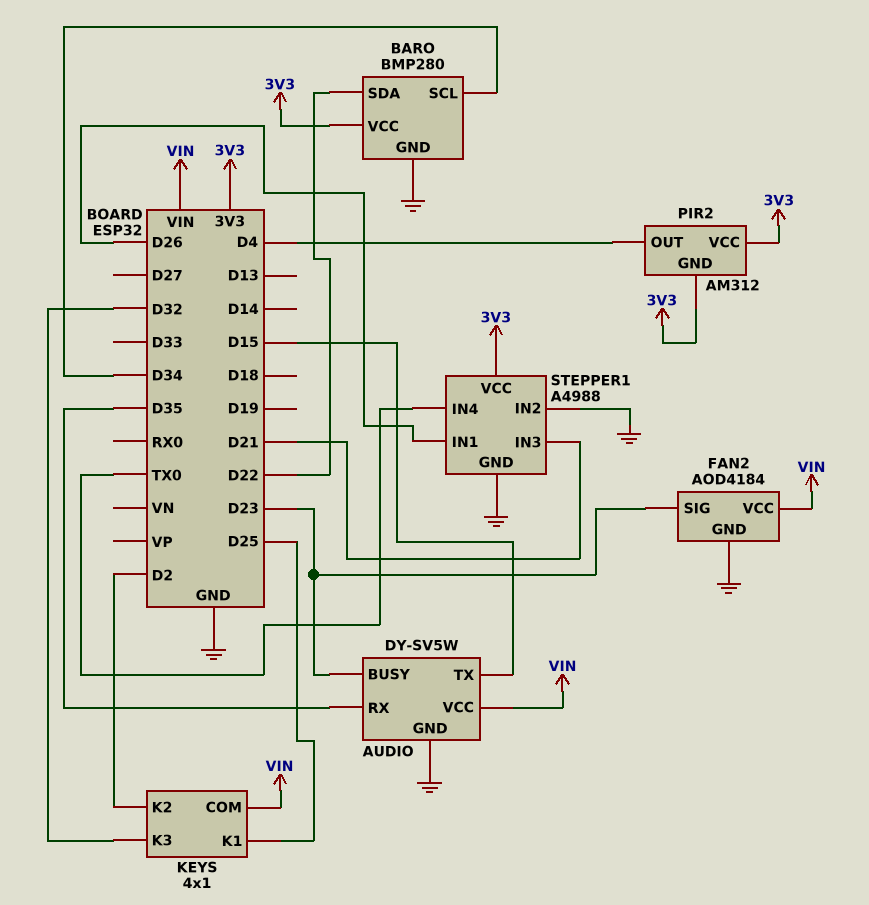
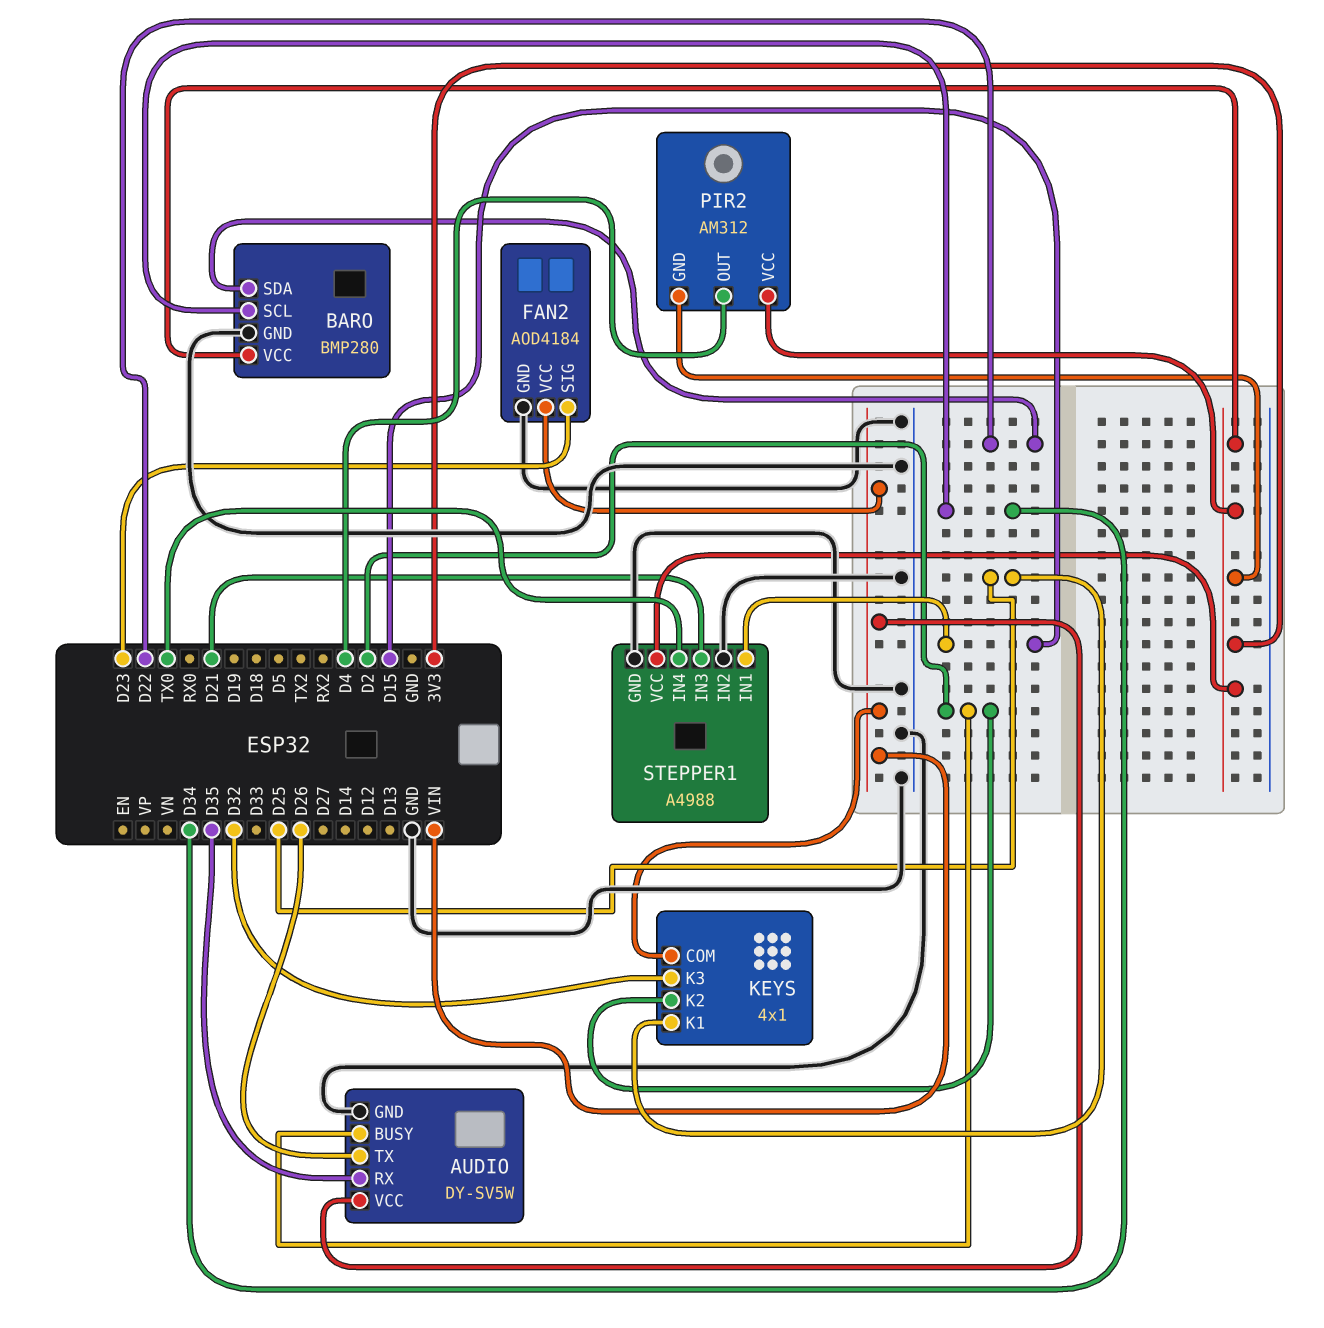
AUDIO pin BUSY: D23 -> D2
AUDIO pin TX: D15 -> D26
STEPPER1 pin IN1: D26 -> D15

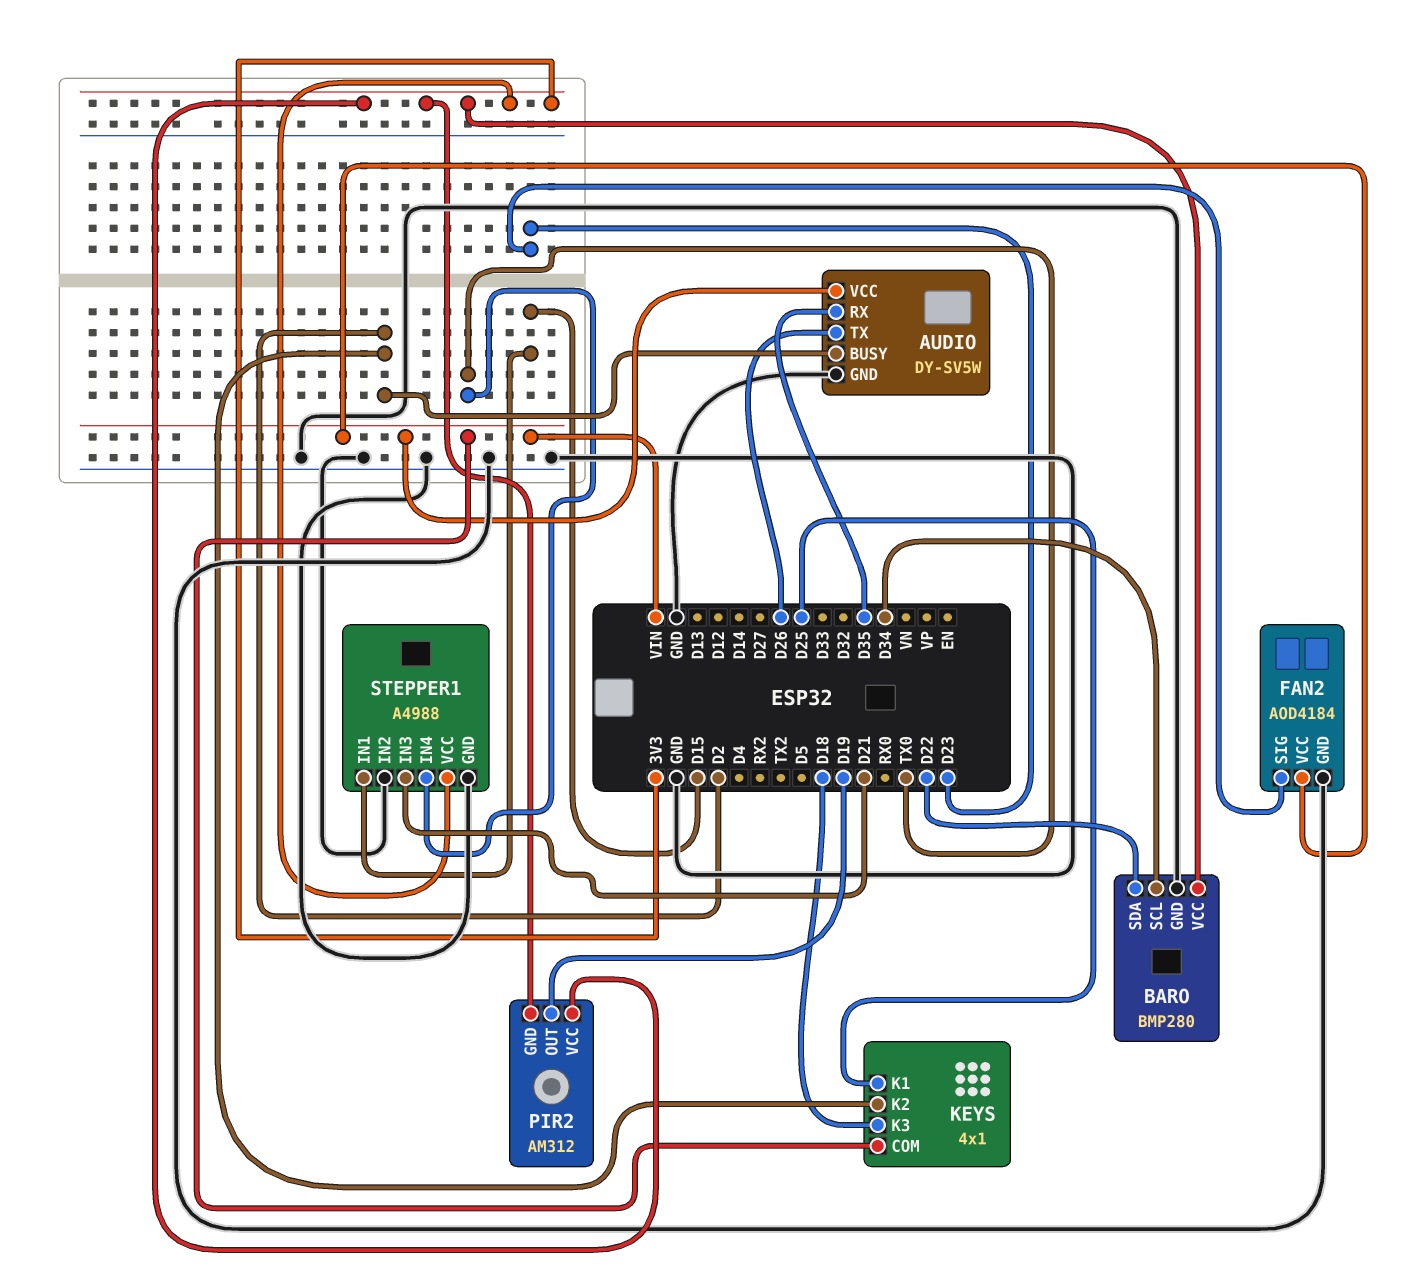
KEYS pin K3: D32 -> D18
PIR2 pin OUT: D4 -> D19

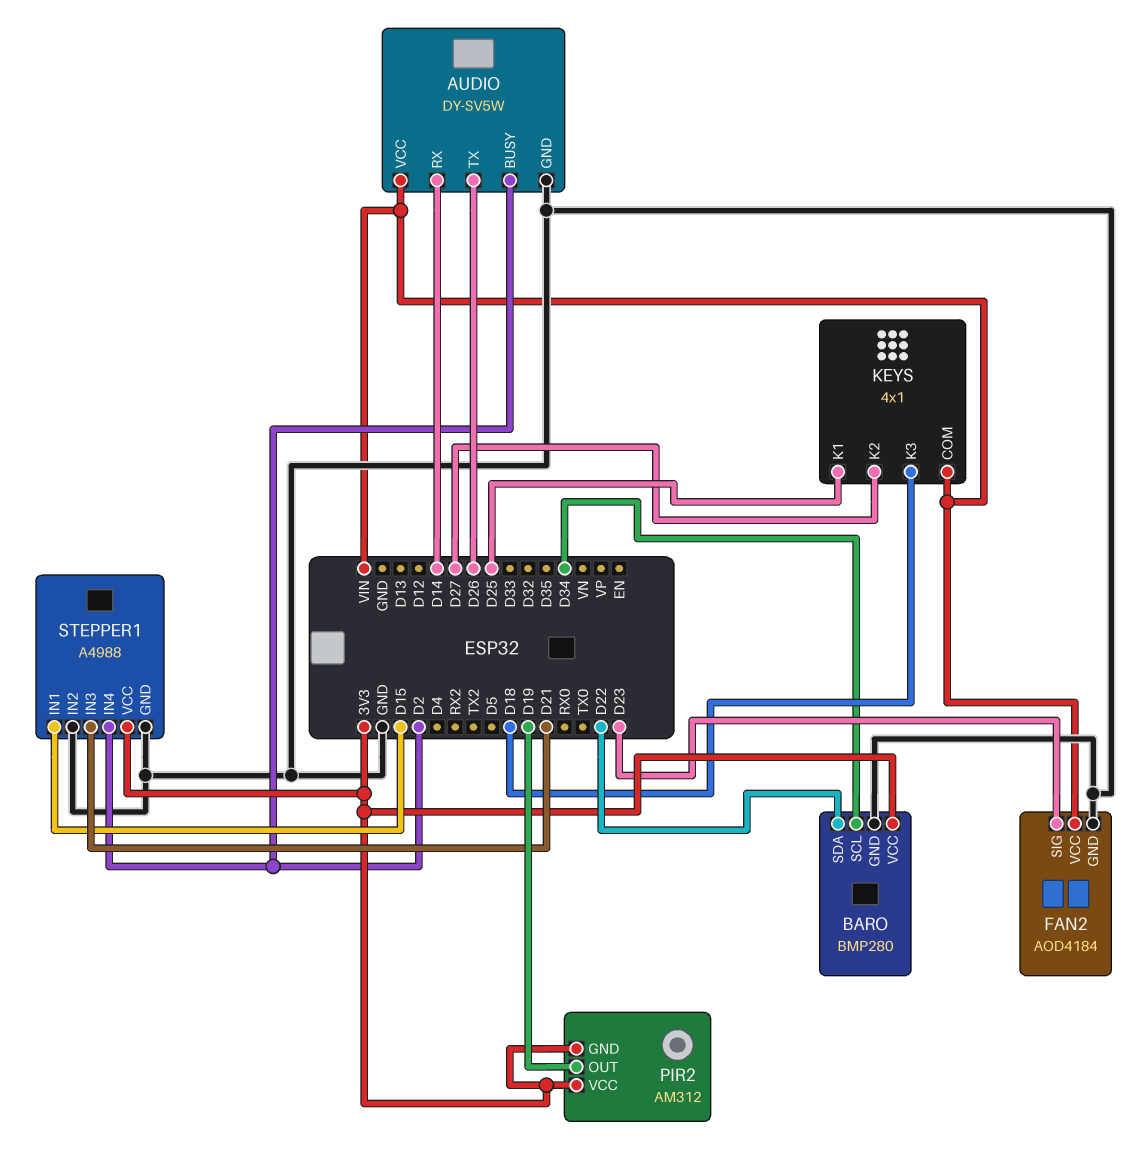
AUDIO pin RX: D35 -> D14
KEYS pin K2: D2 -> D27
STEPPER1 pin IN4: TX0 -> D2

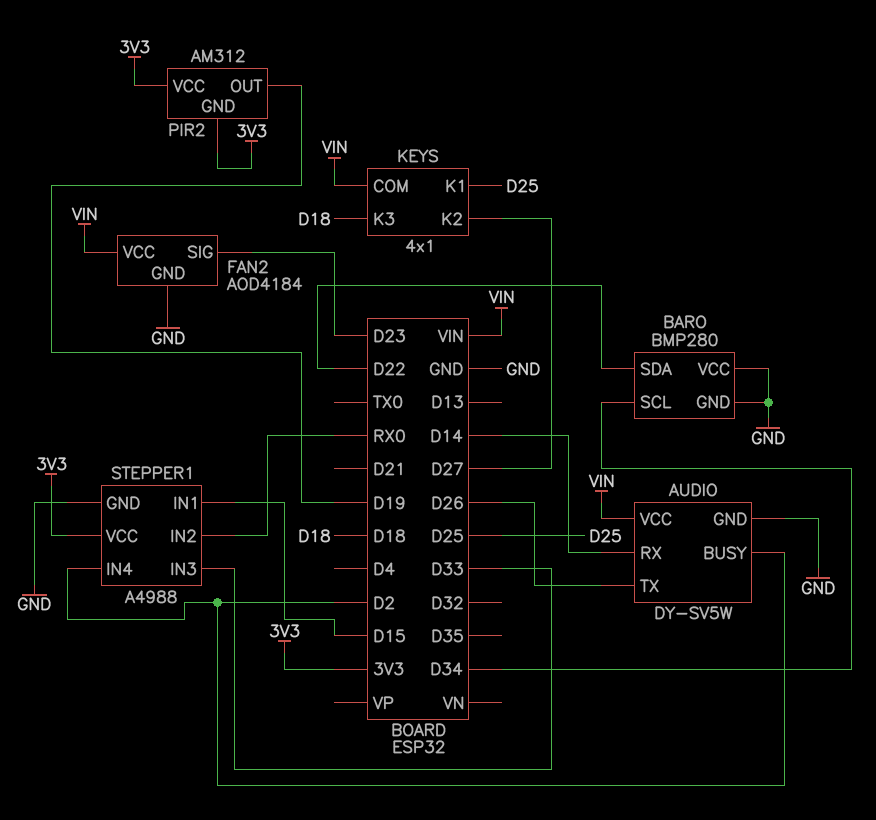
BARO pin VCC: 3V3 -> GND
STEPPER1 pin IN2: GND -> RX0
STEPPER1 pin IN3: D21 -> D33

